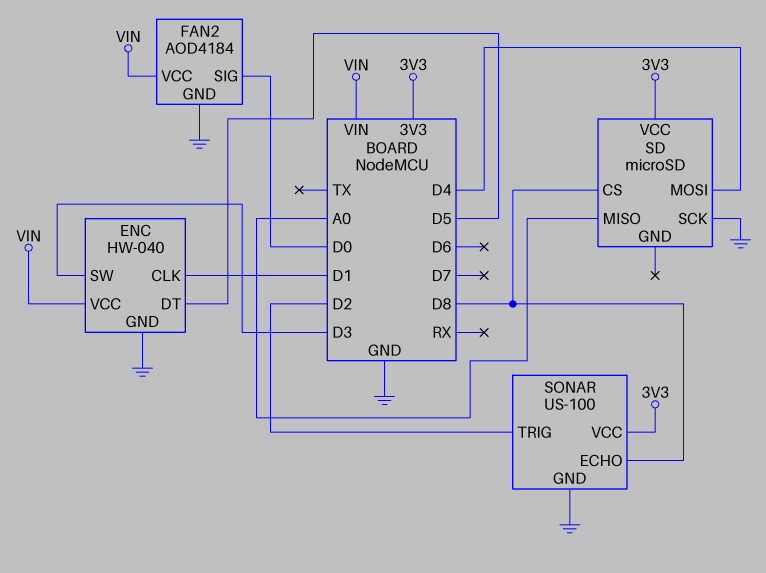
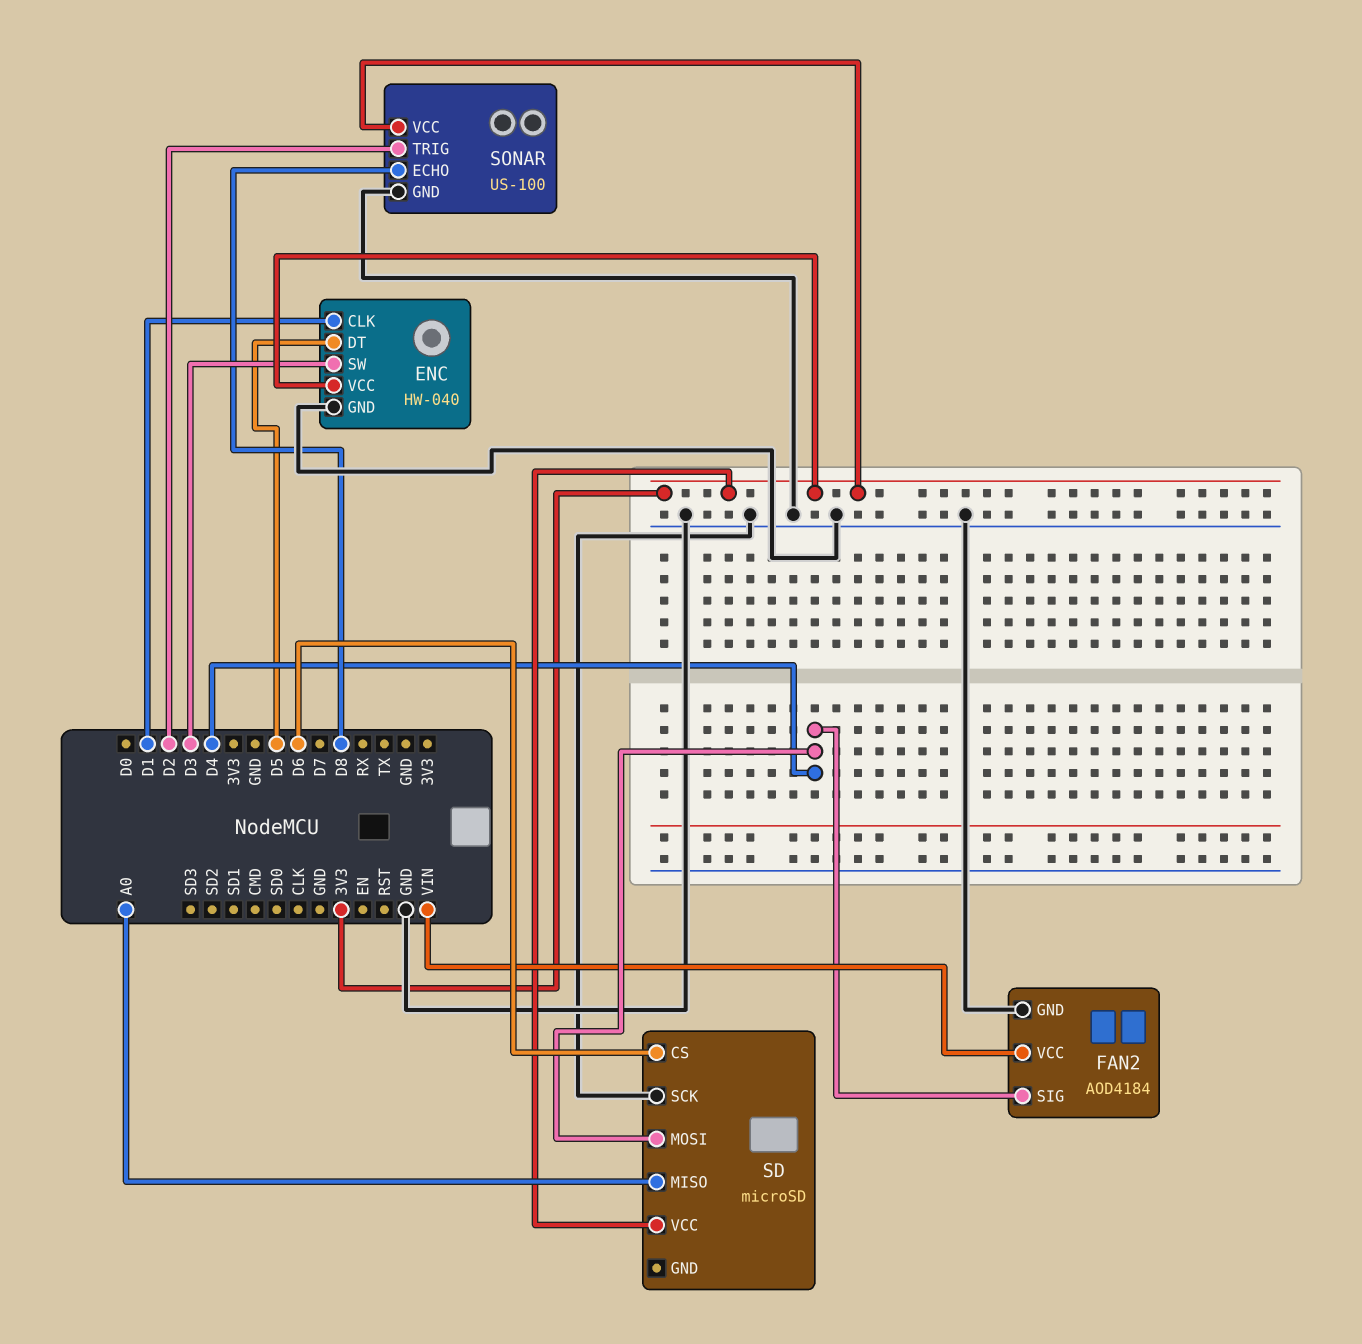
ENC pin VCC: VIN -> 3V3
FAN2 pin SIG: D0 -> D4
SD pin CS: D8 -> D6

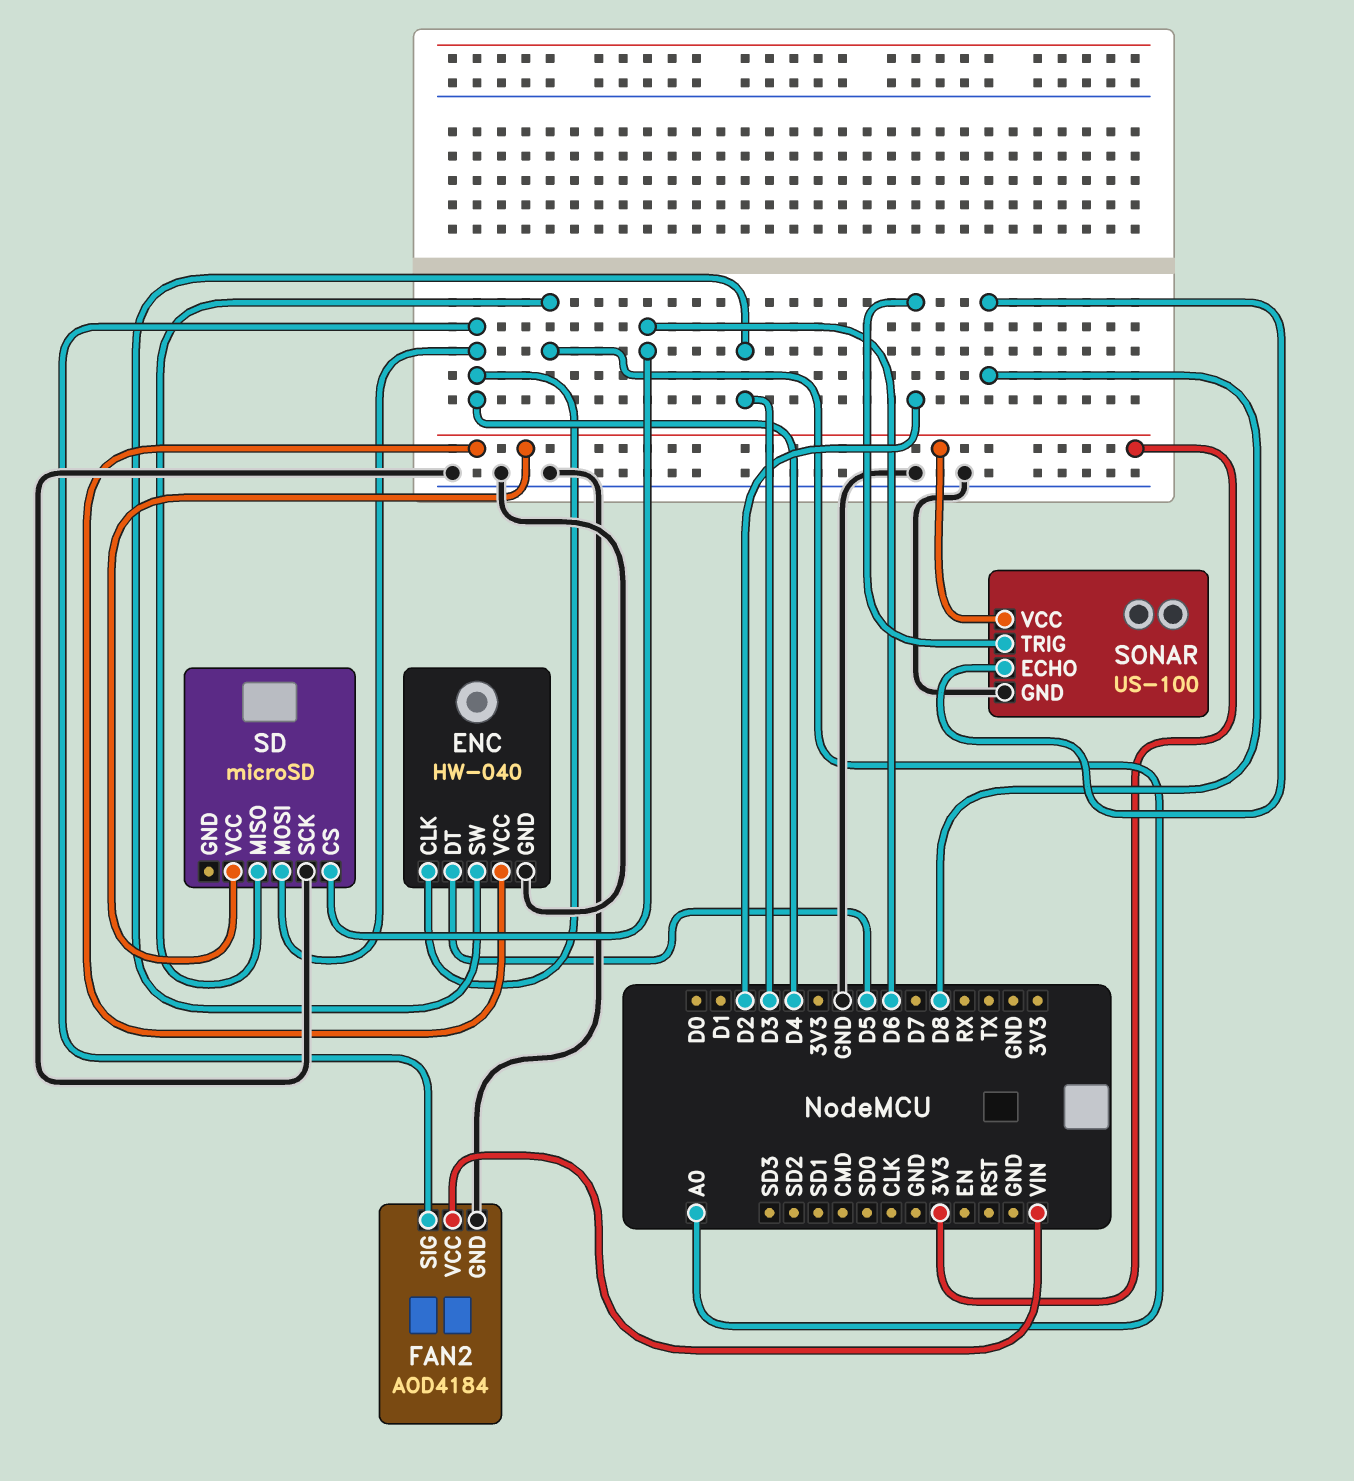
ENC pin CLK: D1 -> D4

